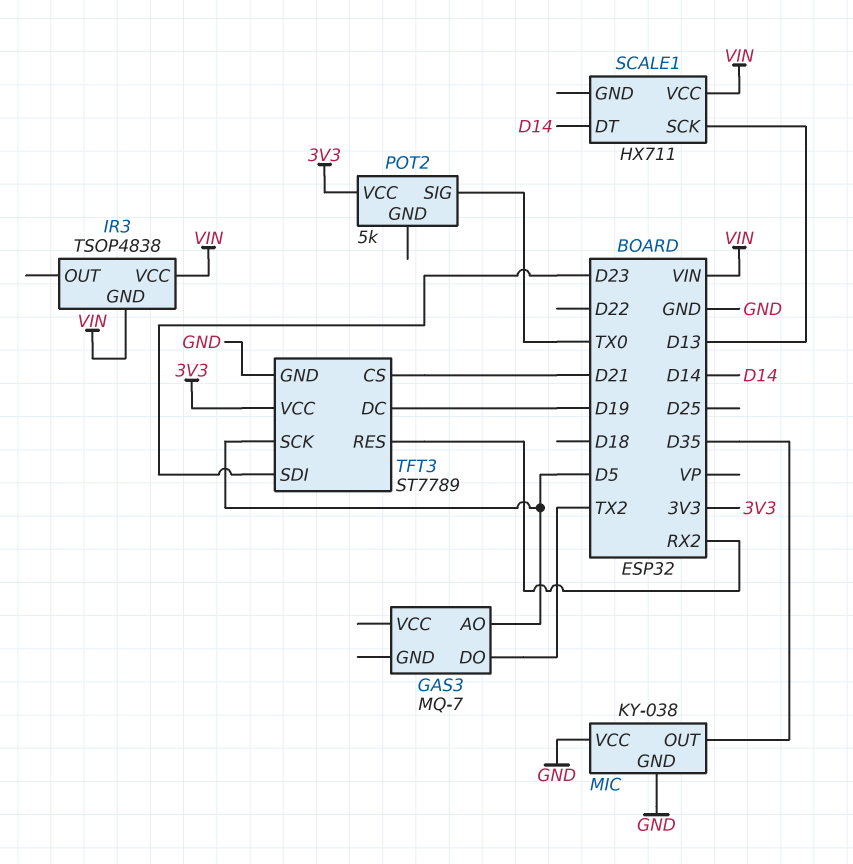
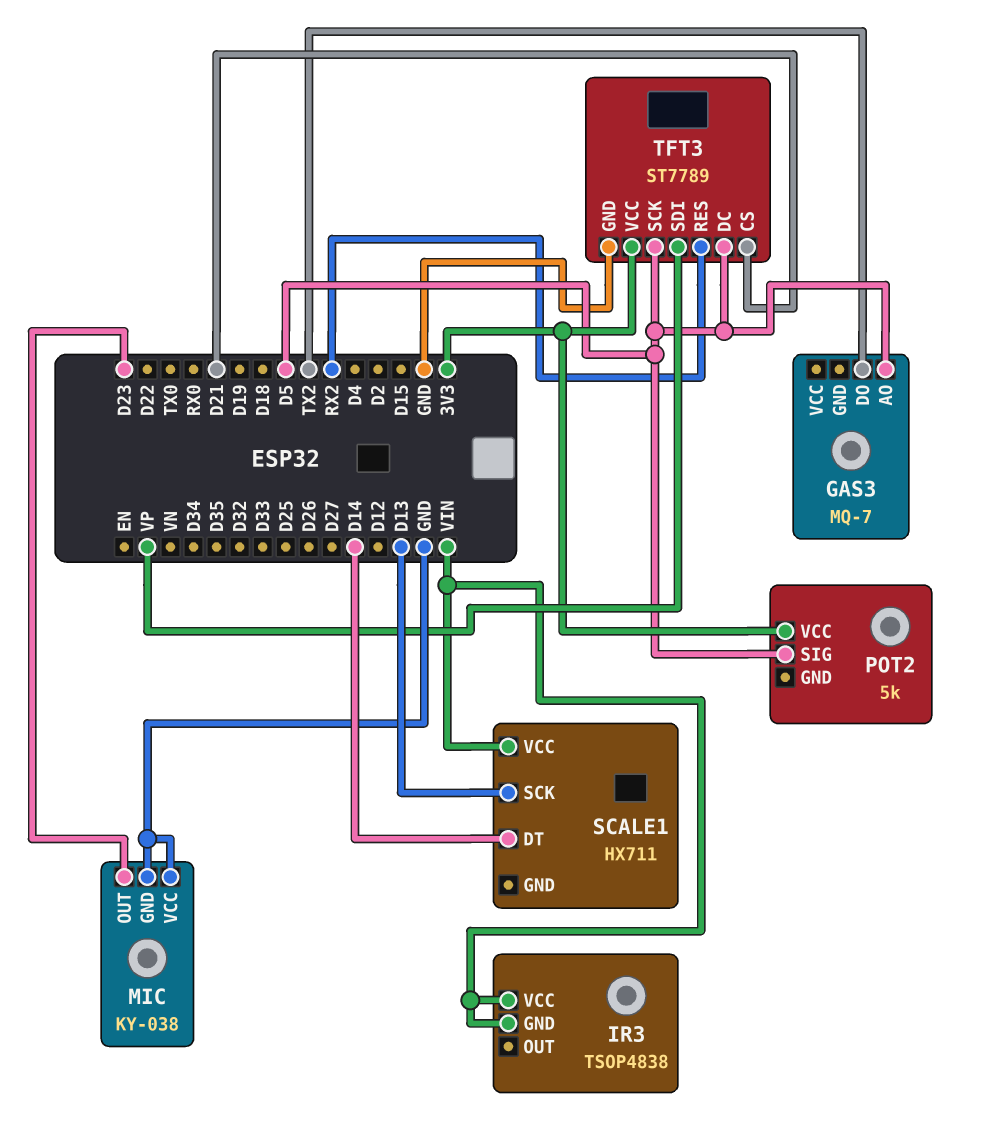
MIC pin OUT: D35 -> D23
POT2 pin SIG: TX0 -> D5
TFT3 pin DC: D19 -> D5
TFT3 pin SDI: D23 -> VP

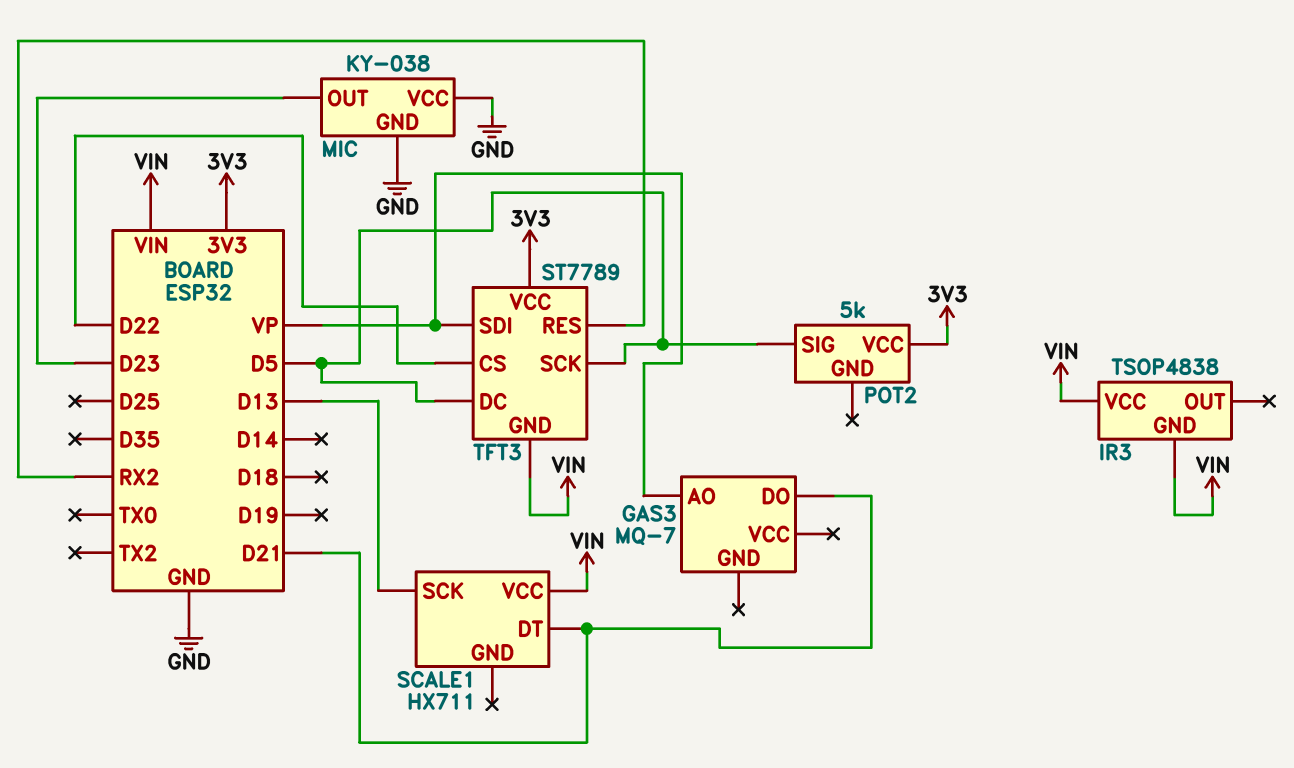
GAS3 pin AO: D5 -> VP
GAS3 pin DO: TX2 -> D21
SCALE1 pin DT: D14 -> D21
TFT3 pin CS: D21 -> D22
TFT3 pin GND: GND -> VIN

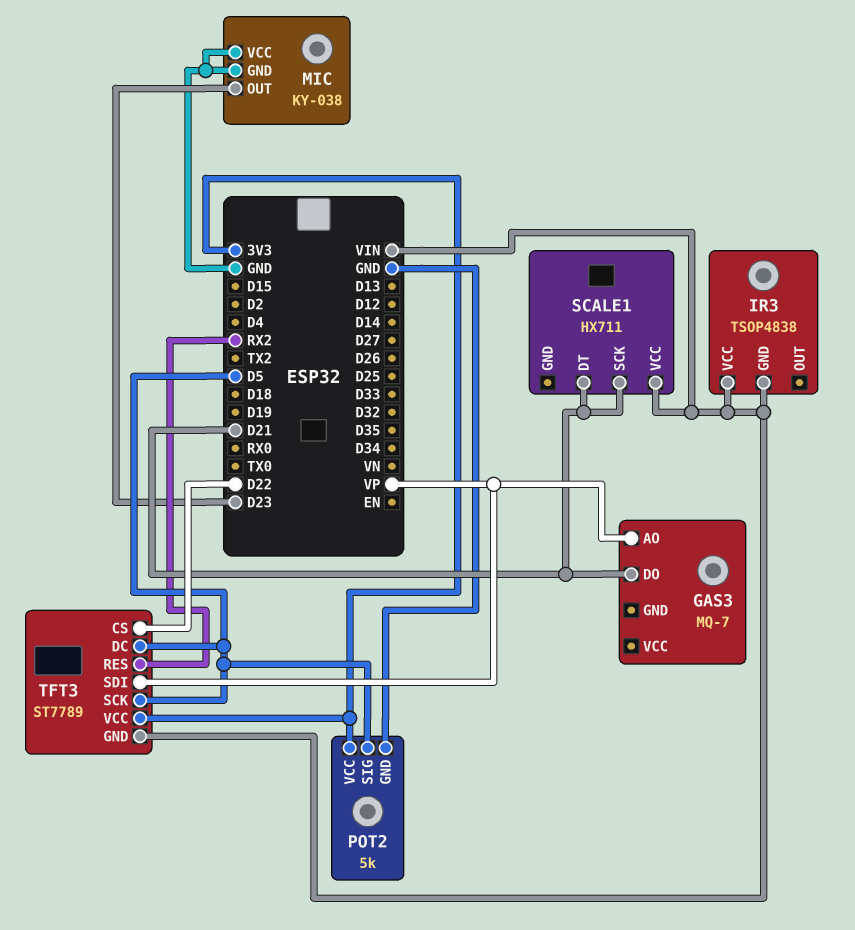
POT2 pin GND: none -> GND
SCALE1 pin SCK: D13 -> D21

